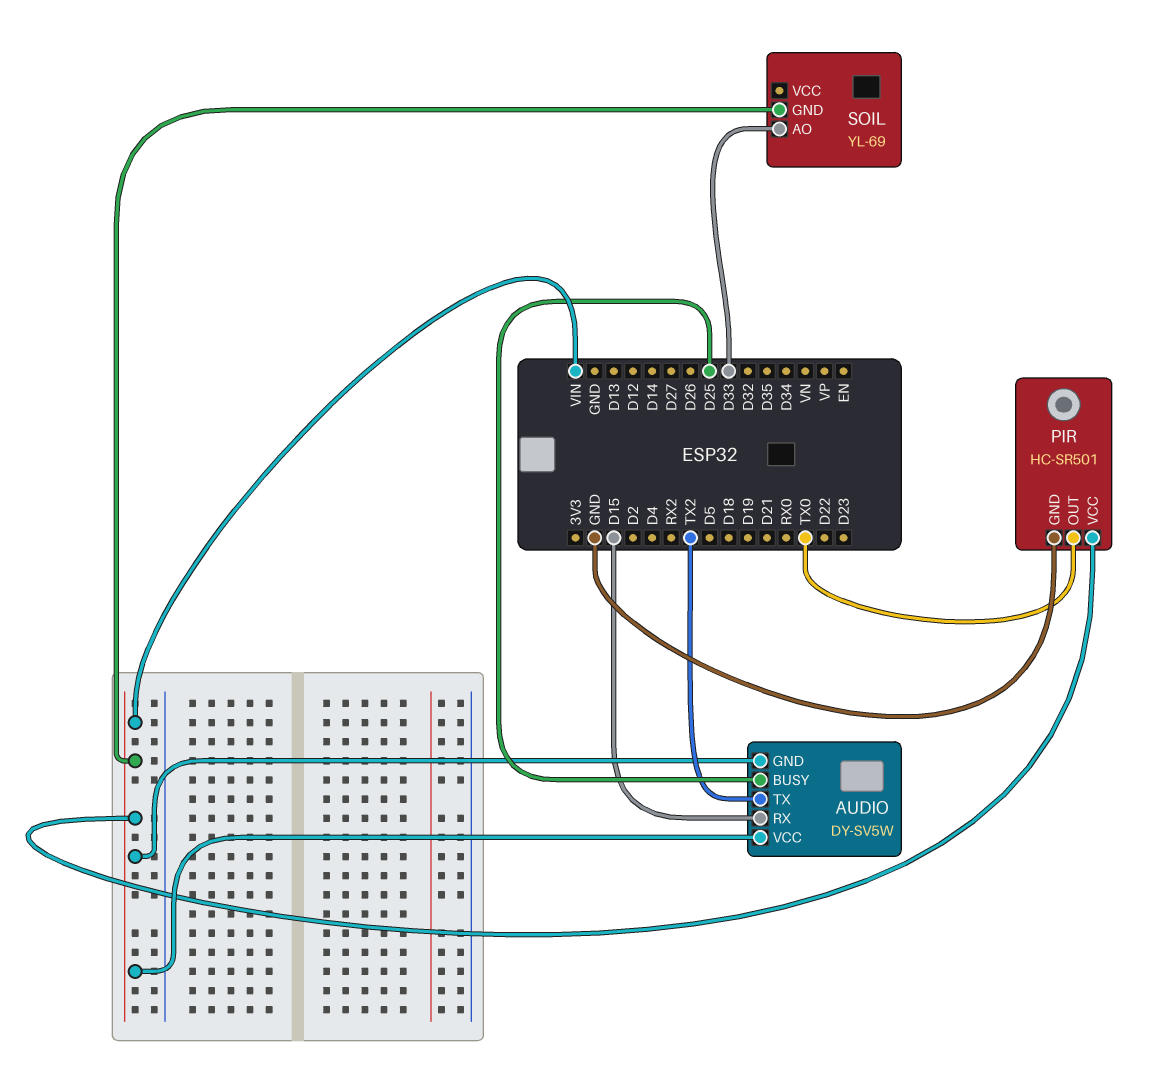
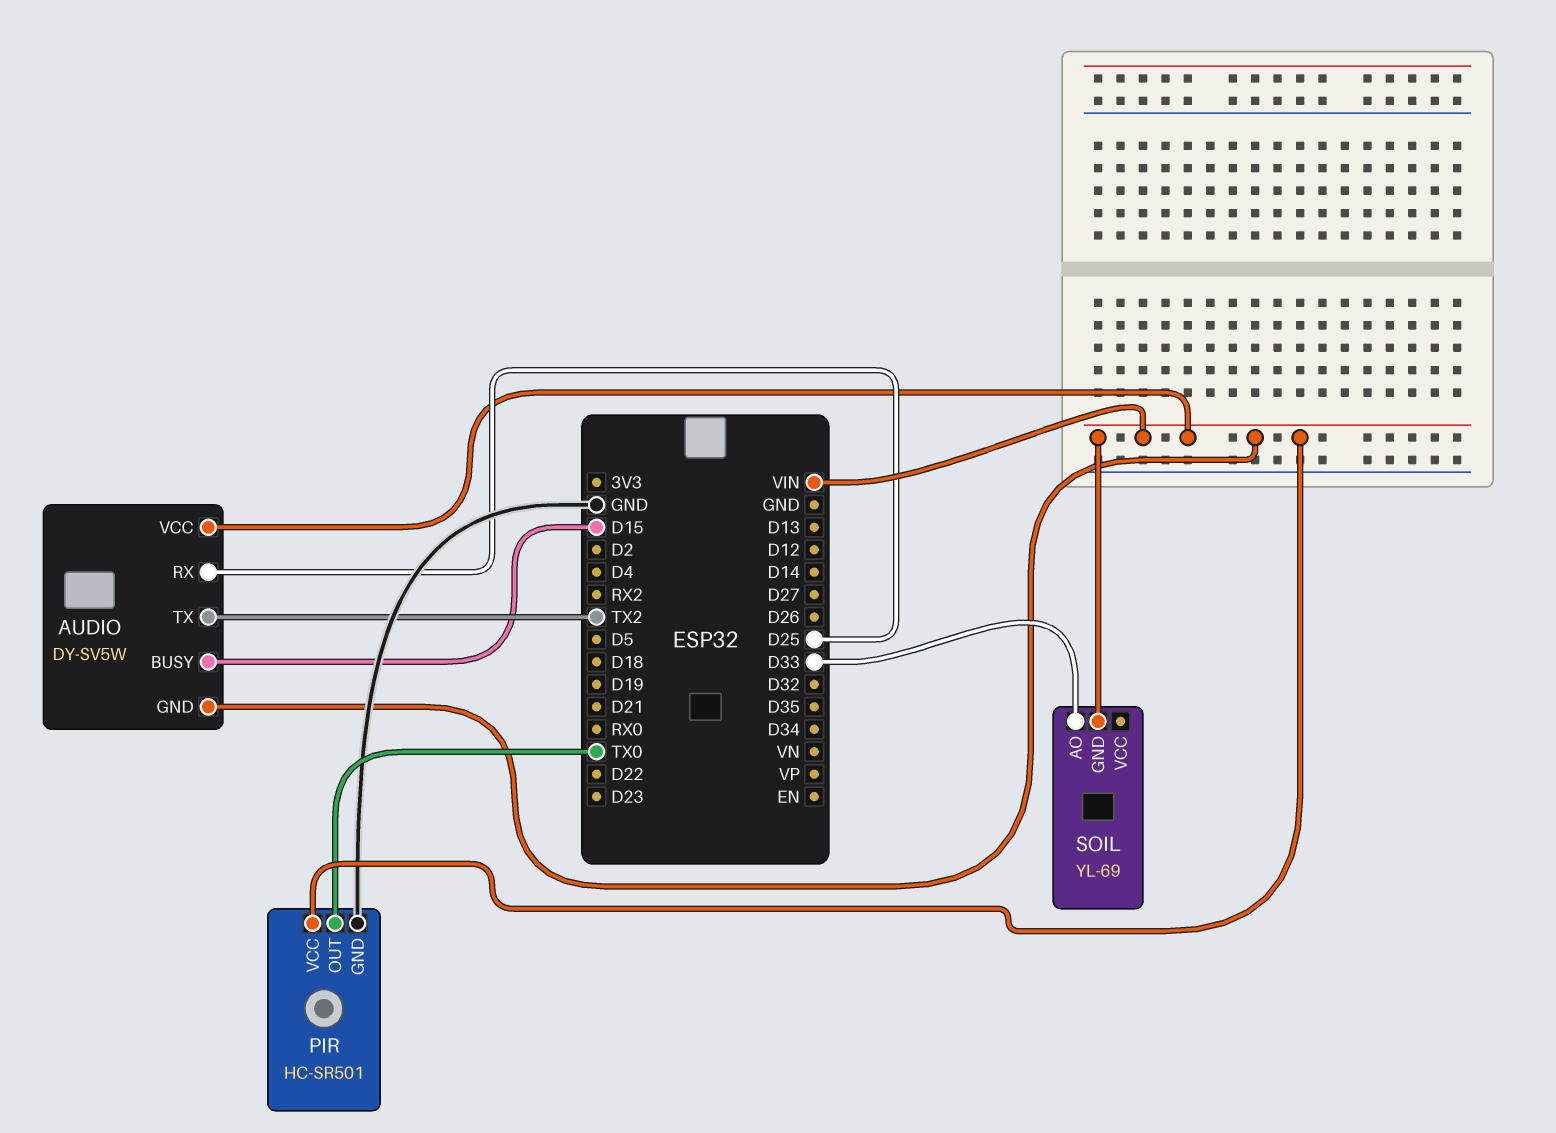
AUDIO pin BUSY: D25 -> D15
AUDIO pin RX: D15 -> D25

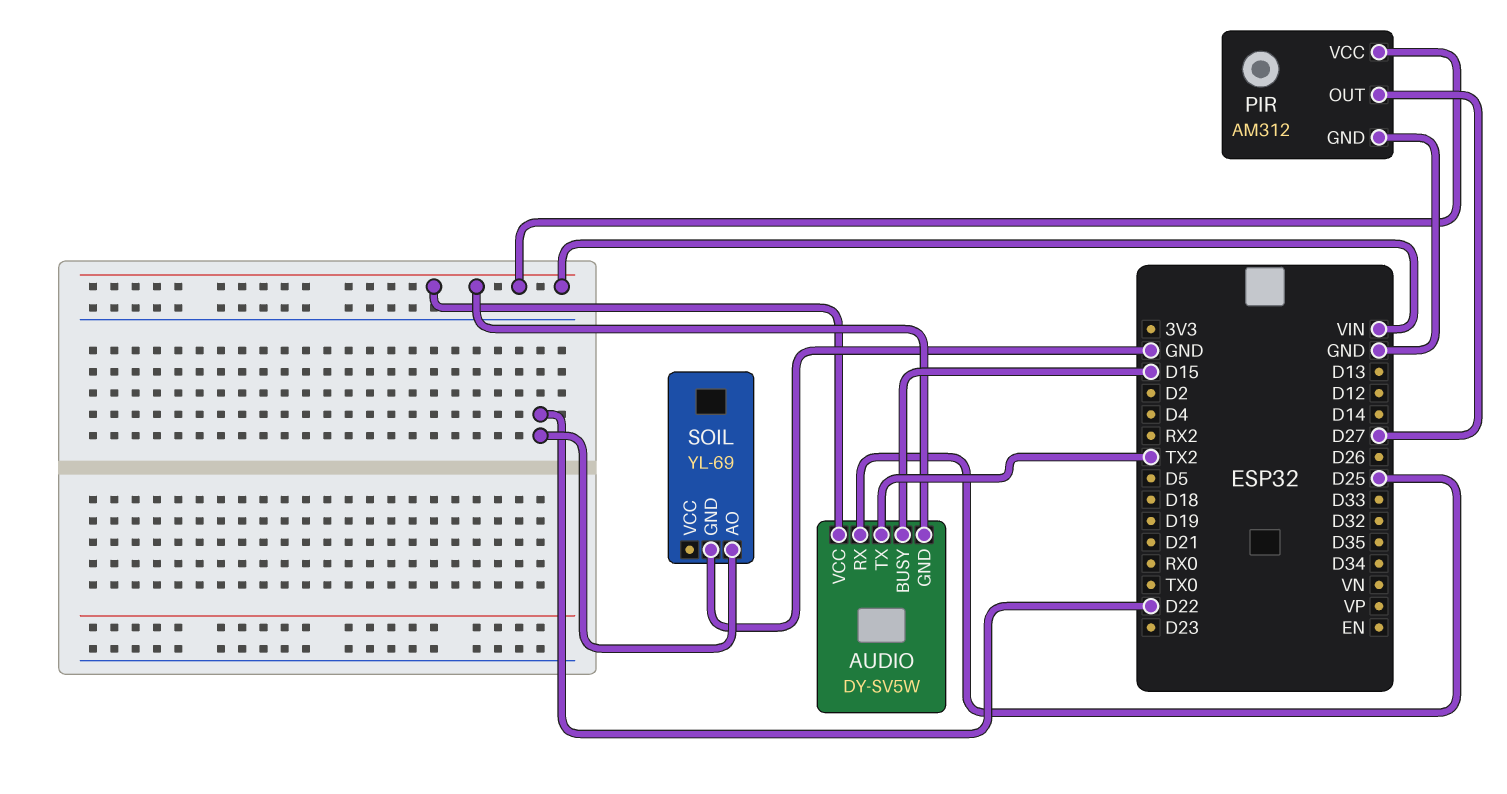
PIR: HC-SR501 -> AM312
PIR pin OUT: TX0 -> D27
SOIL pin AO: D33 -> D22
SOIL pin GND: VIN -> GND

